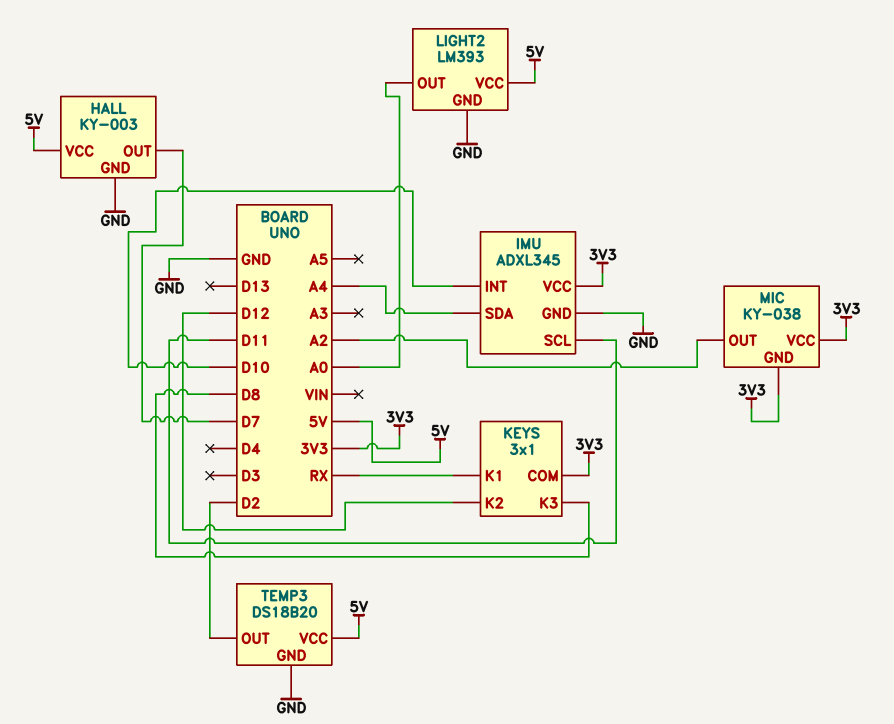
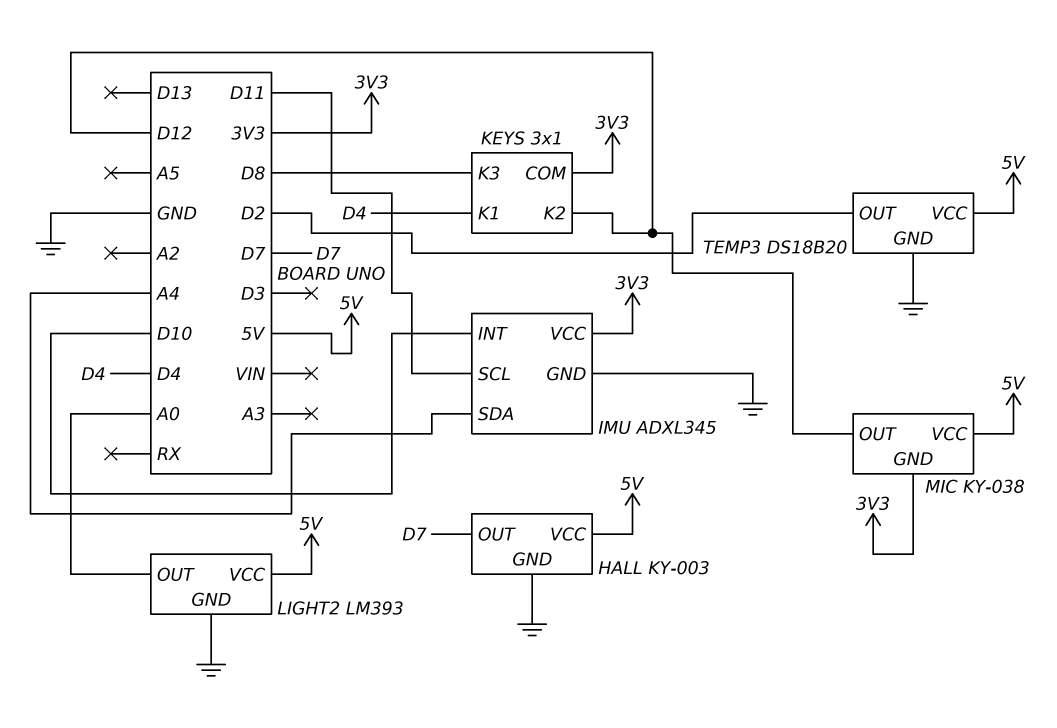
KEYS pin K1: RX -> D4
MIC pin OUT: A2 -> D12
MIC pin VCC: 3V3 -> 5V

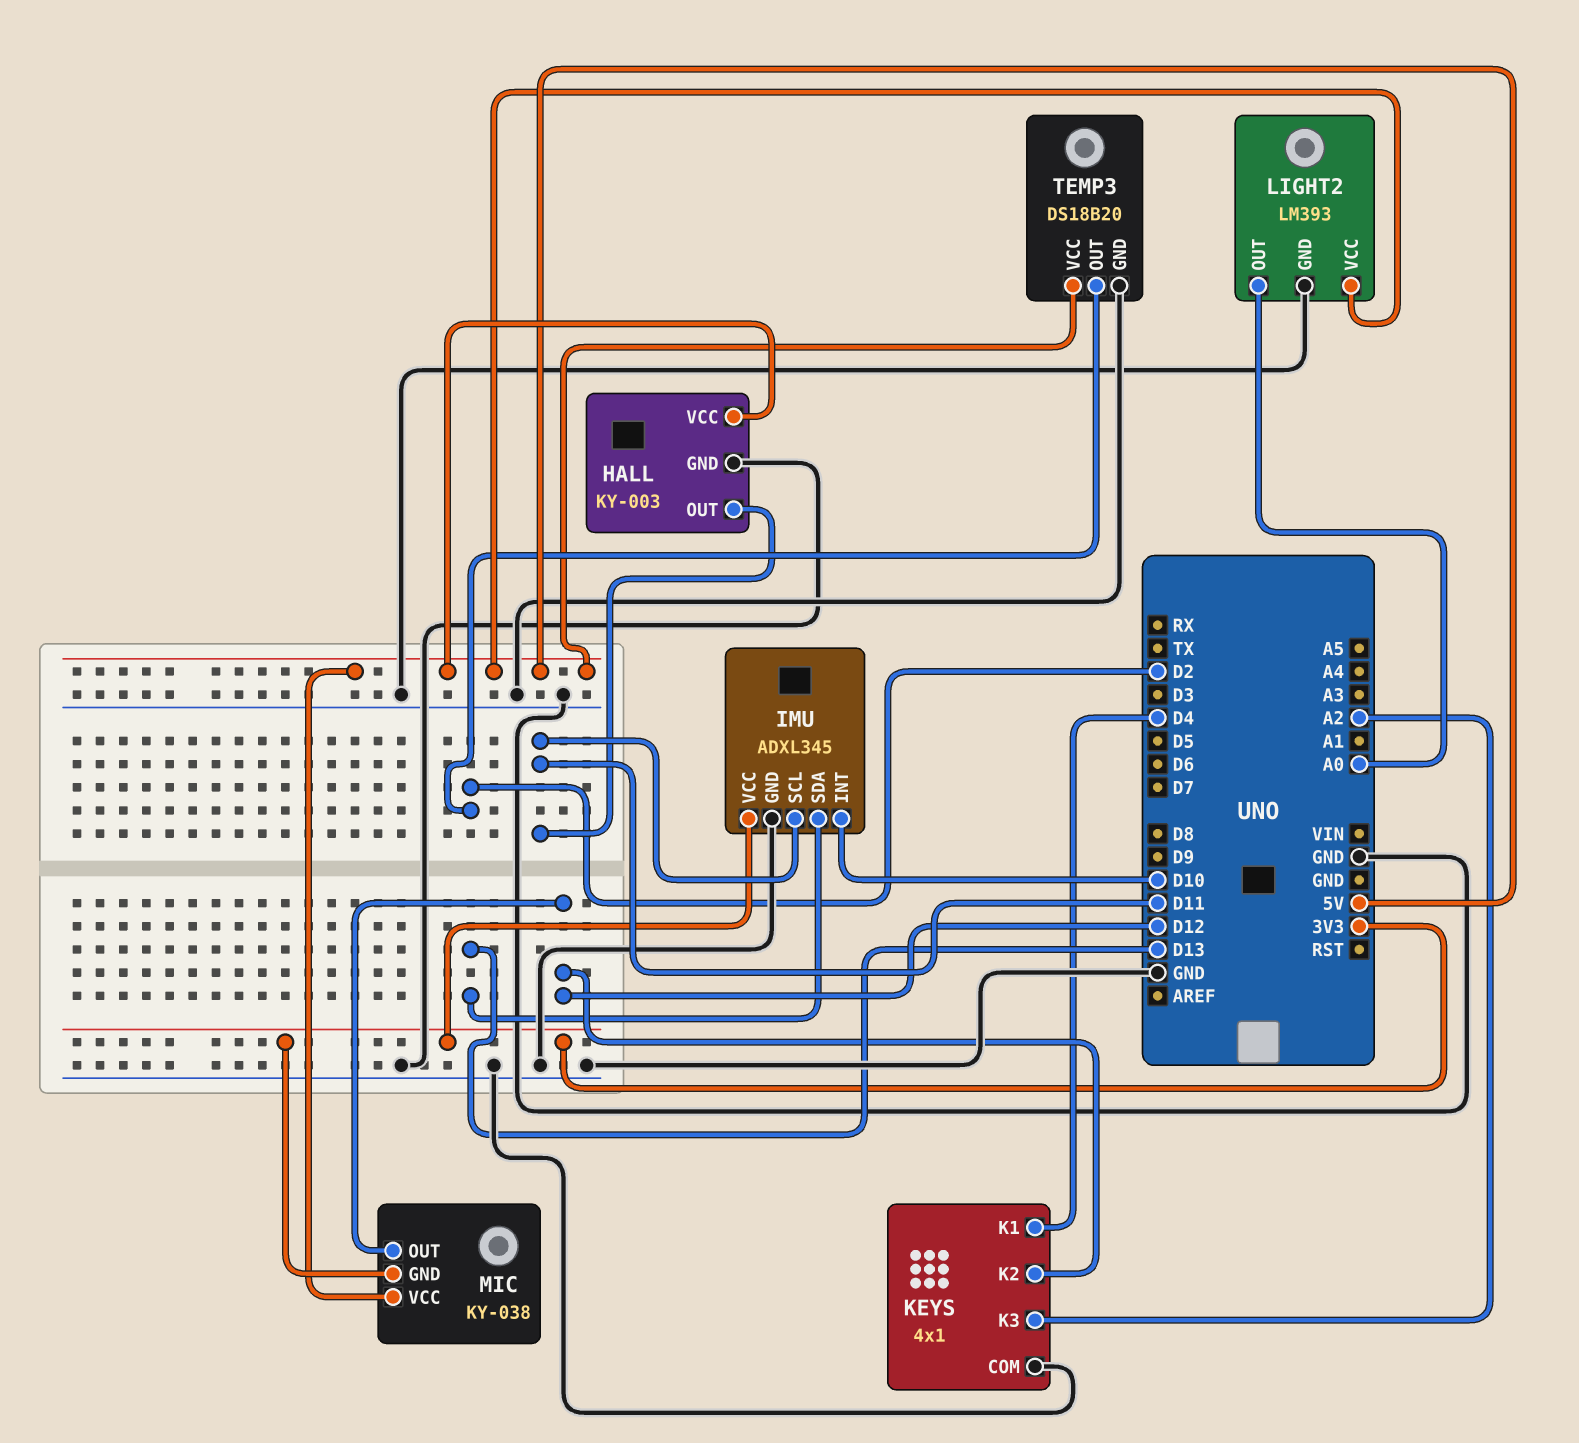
HALL pin OUT: D7 -> D11
IMU pin SDA: A4 -> D13
KEYS: 3x1 -> 4x1
KEYS pin COM: 3V3 -> GND
KEYS pin K3: D8 -> A2

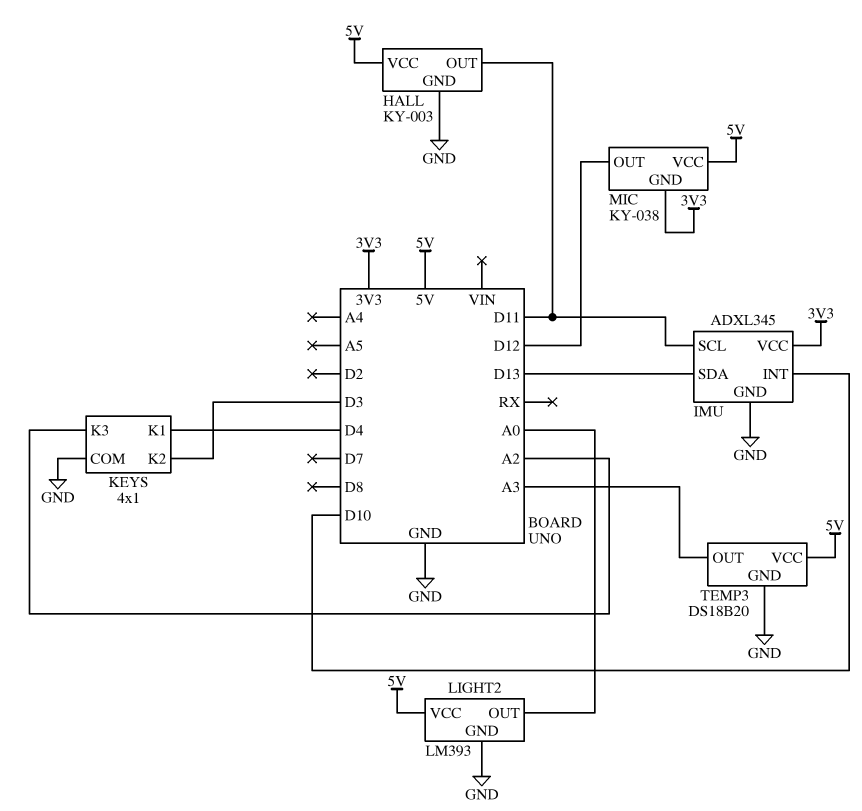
KEYS pin K2: D12 -> D3
TEMP3 pin OUT: D2 -> A3

